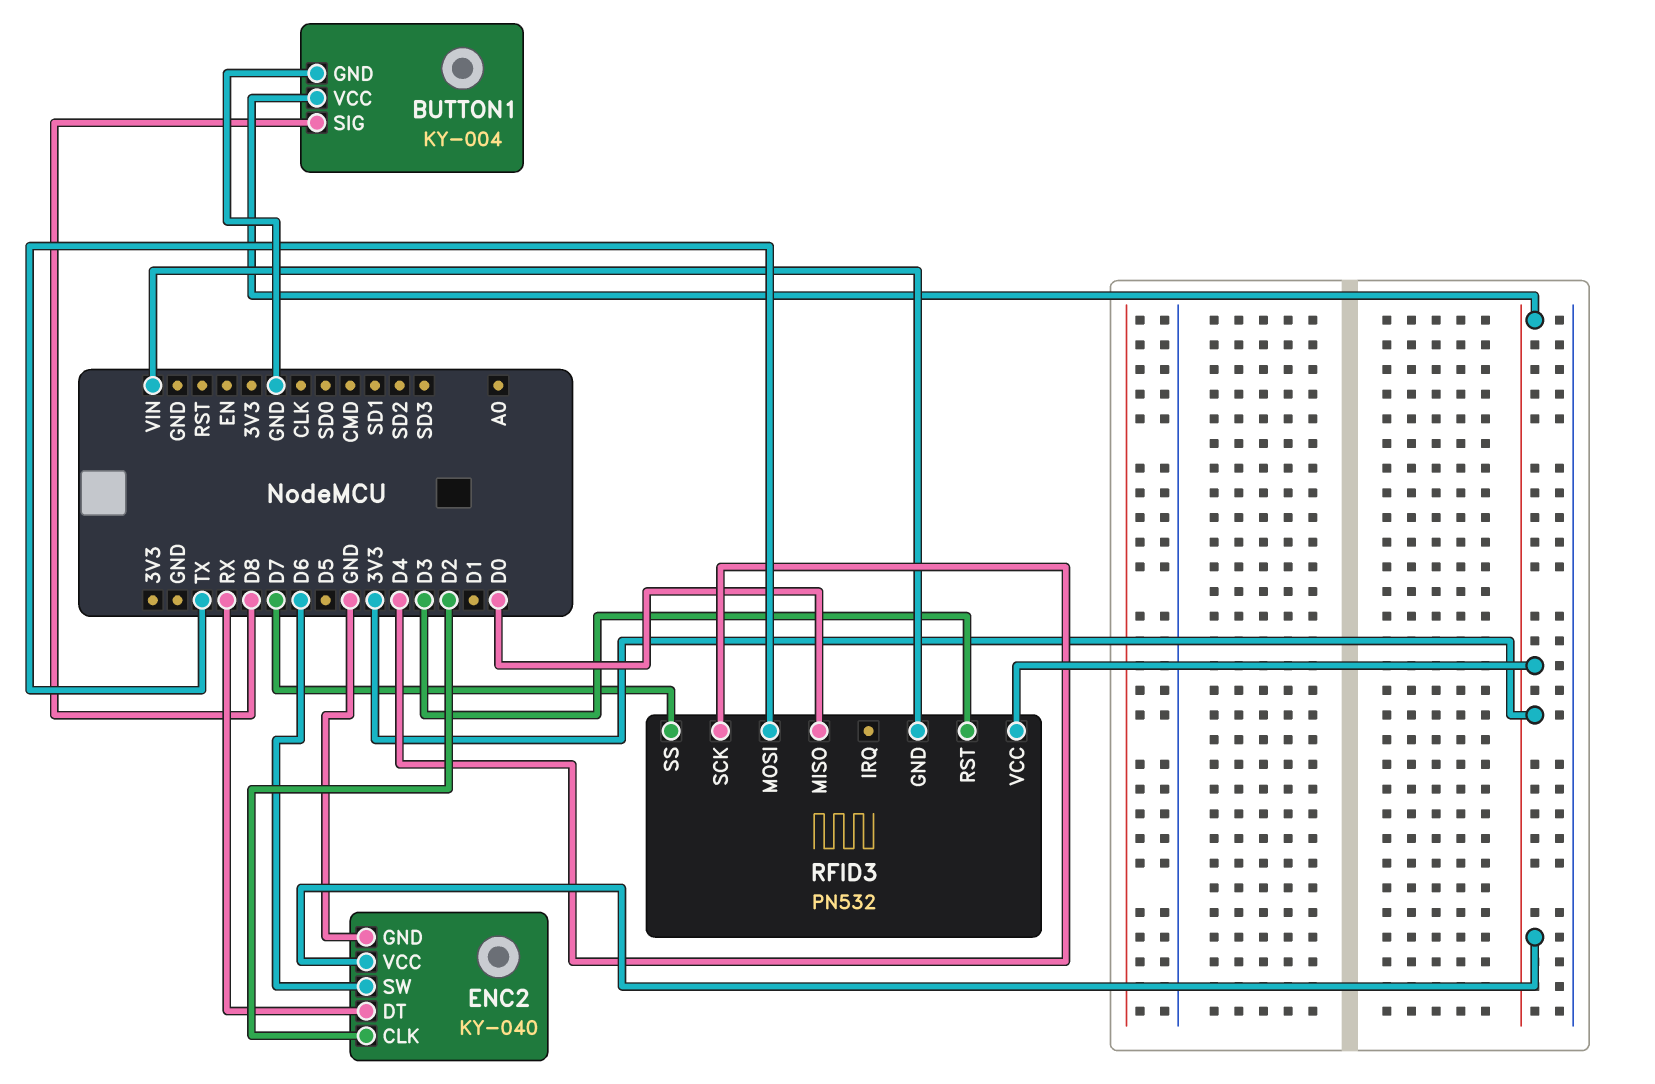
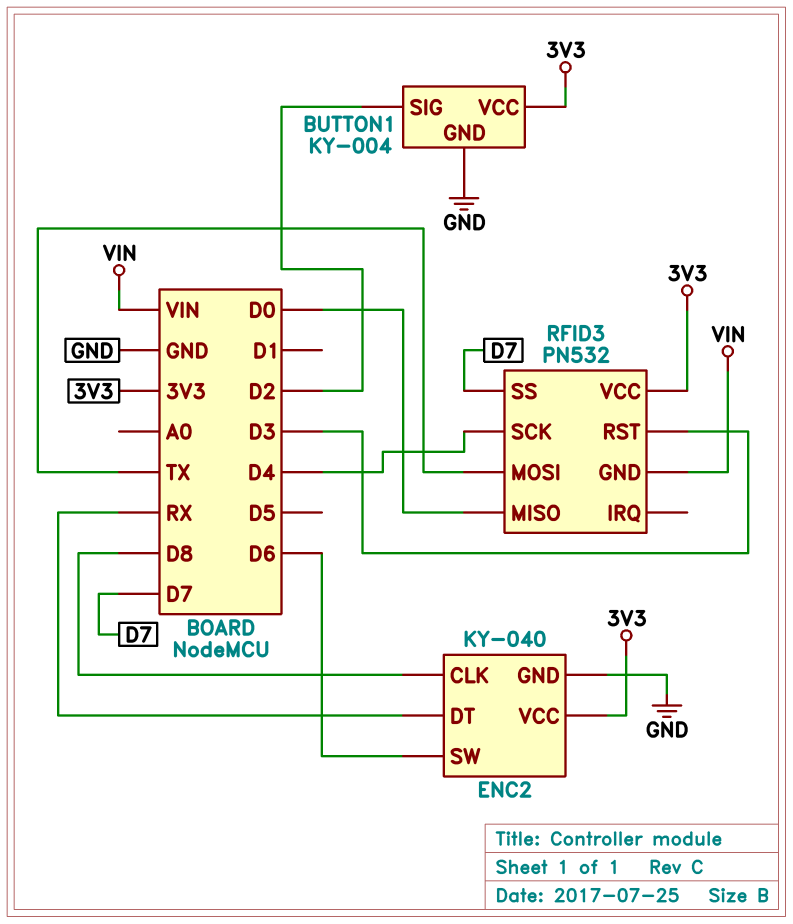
BUTTON1 pin SIG: D8 -> D2
ENC2 pin CLK: D2 -> D8

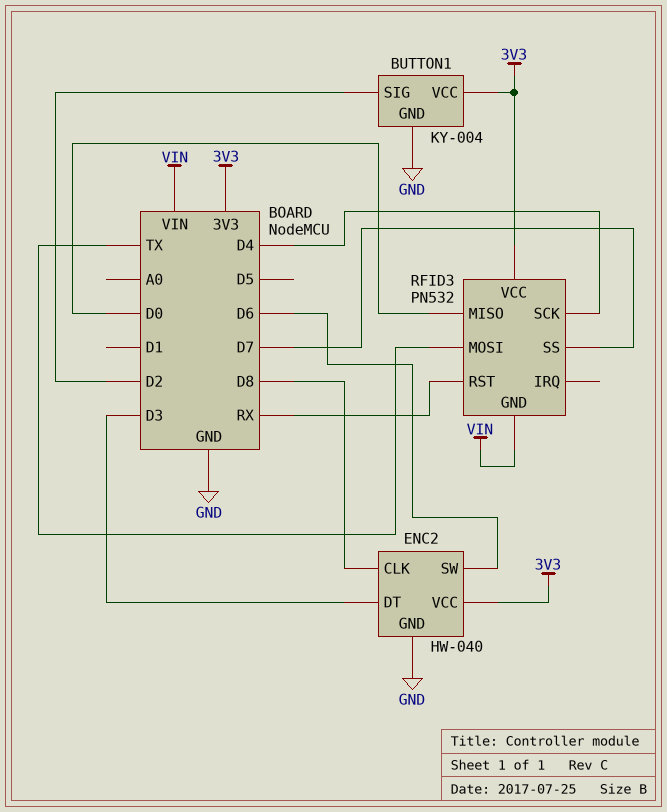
ENC2: KY-040 -> HW-040
ENC2 pin DT: RX -> D3
RFID3 pin RST: D3 -> RX

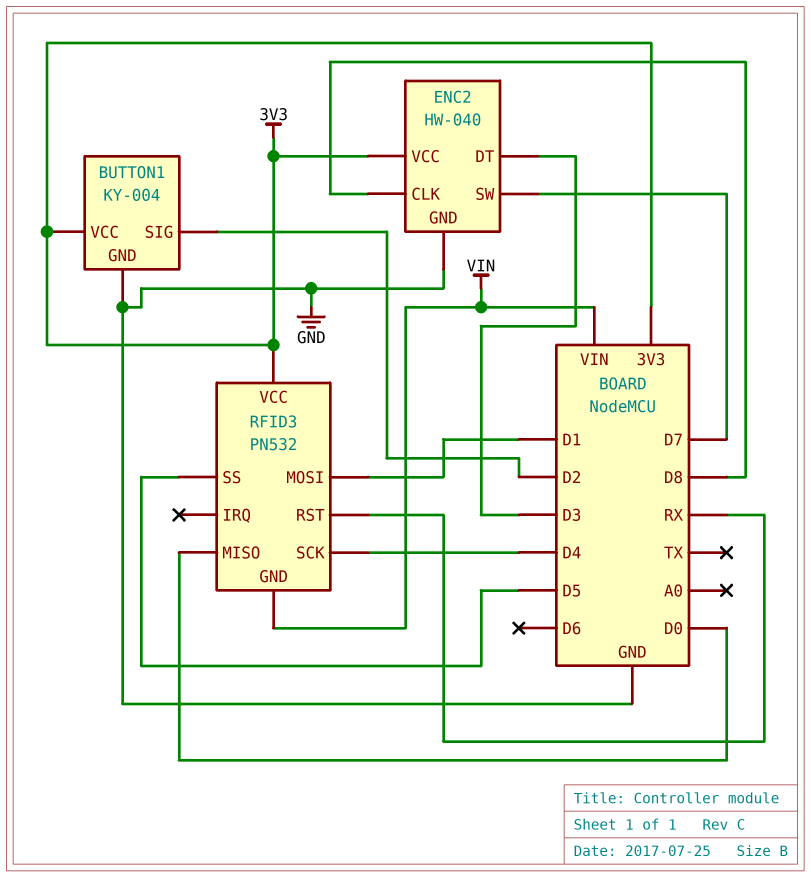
ENC2 pin SW: D6 -> D7
RFID3 pin MOSI: TX -> D1
RFID3 pin SS: D7 -> D5

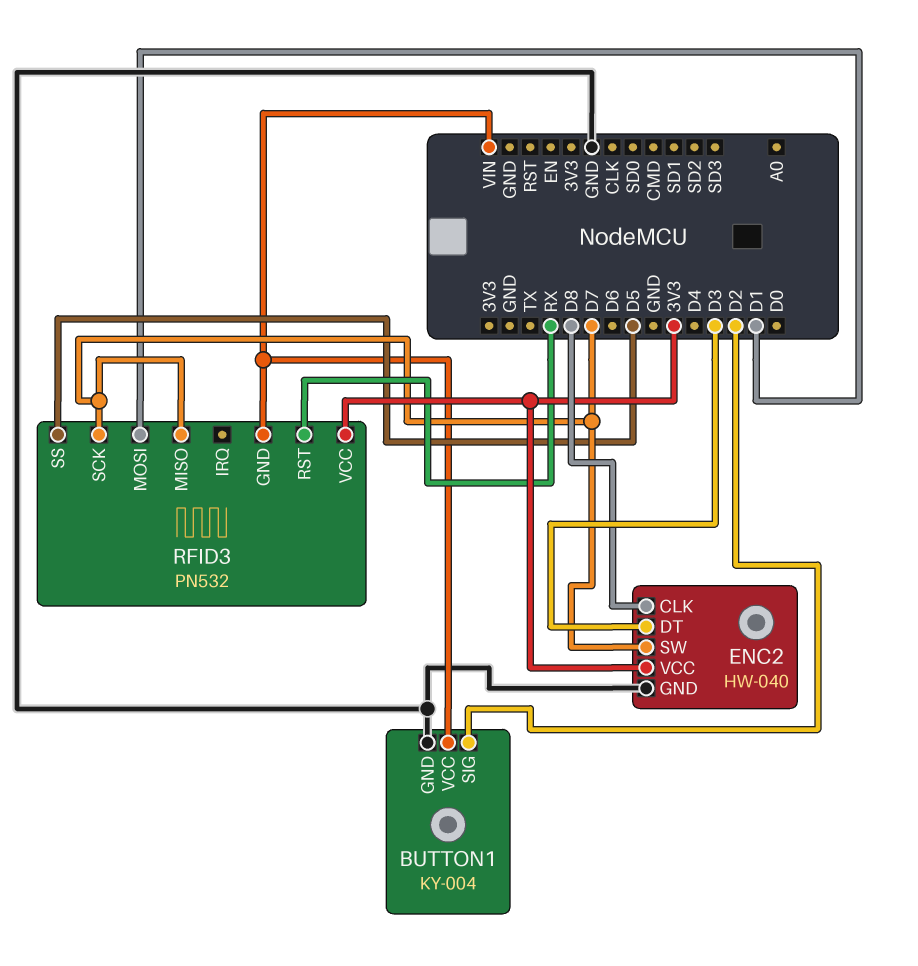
BUTTON1 pin VCC: 3V3 -> VIN
RFID3 pin MISO: D0 -> D7
RFID3 pin SCK: D4 -> D7

